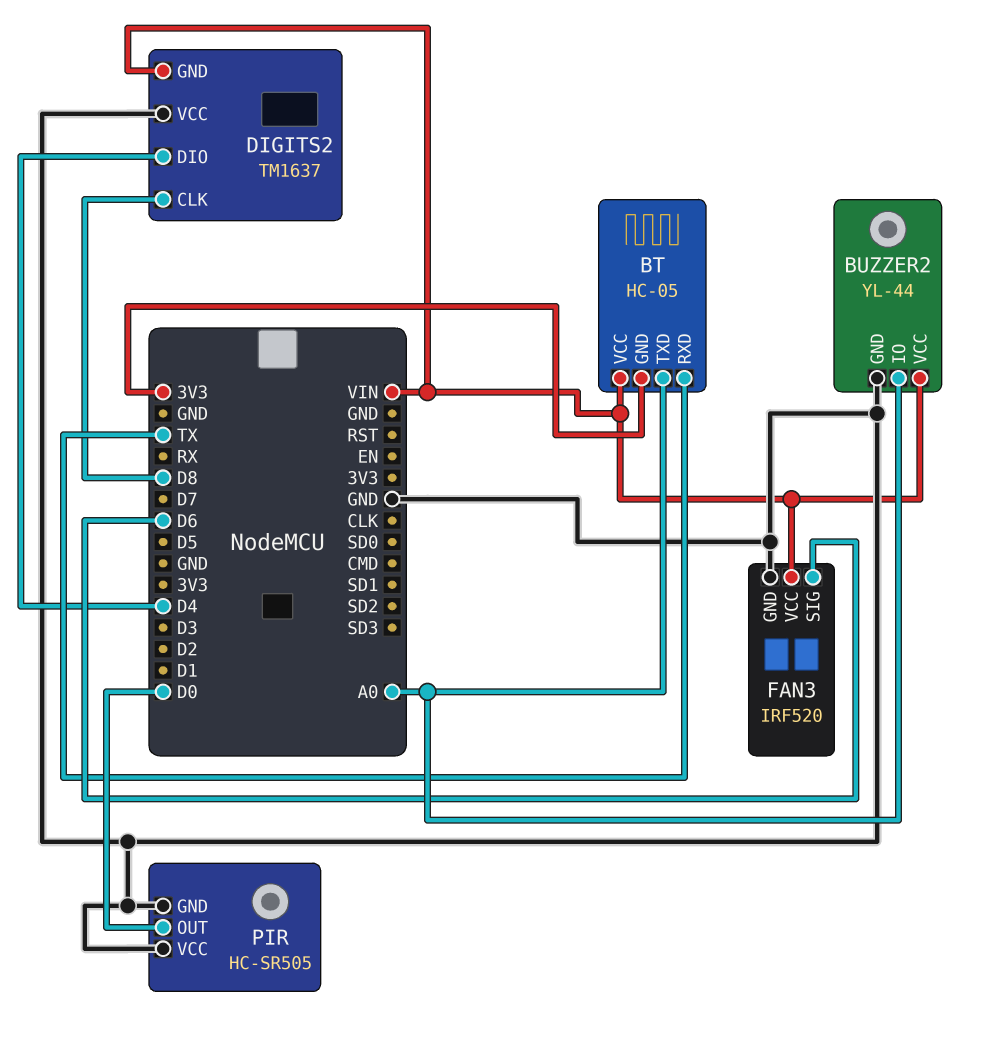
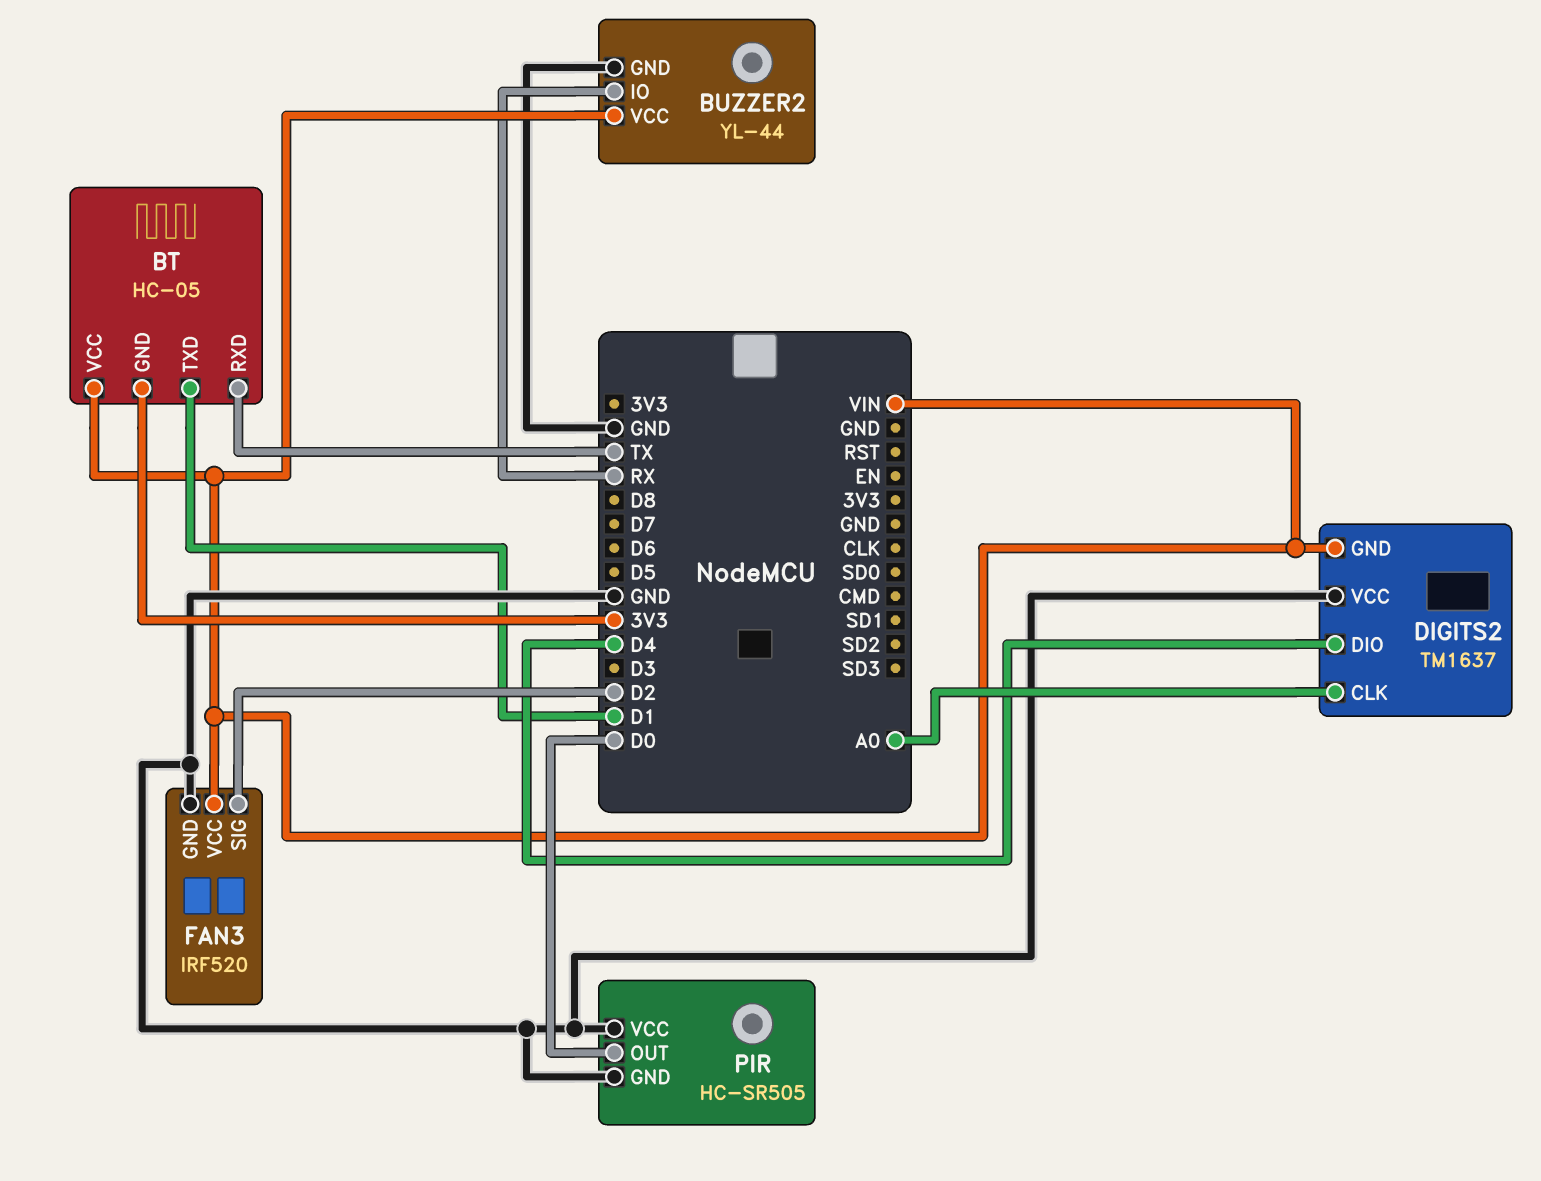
BT pin TXD: A0 -> D1
BUZZER2 pin IO: A0 -> RX
DIGITS2 pin CLK: D8 -> A0
FAN3 pin SIG: D6 -> D2

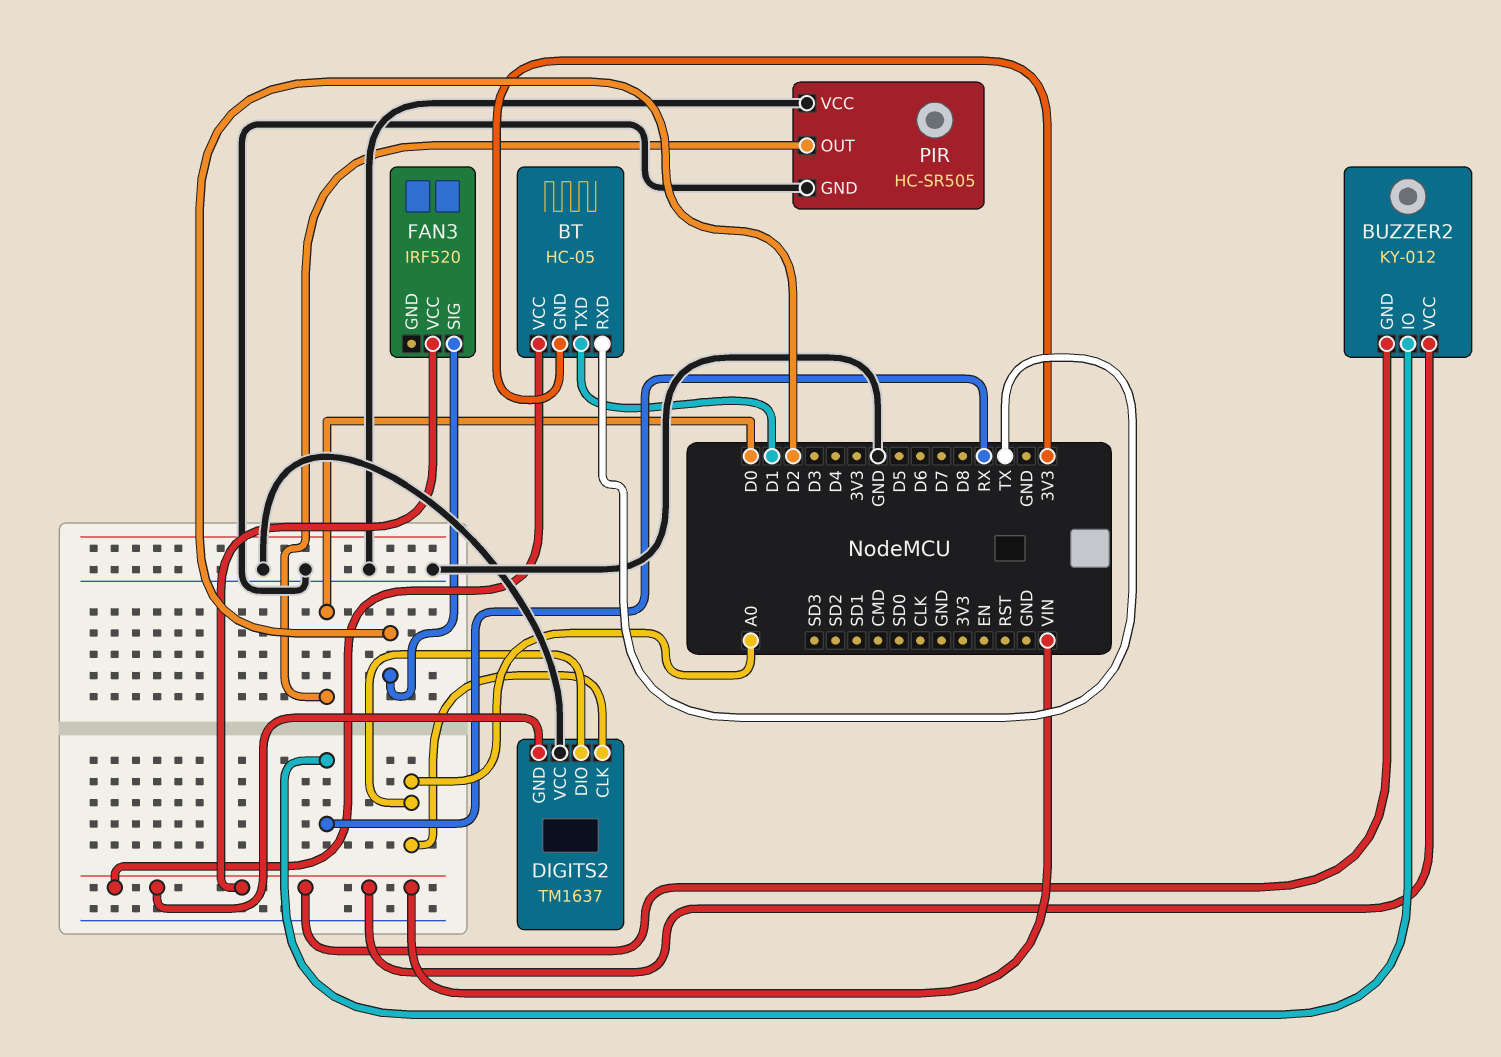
BUZZER2: YL-44 -> KY-012
BUZZER2 pin GND: GND -> VIN
DIGITS2 pin DIO: D4 -> A0
FAN3 pin GND: GND -> none

